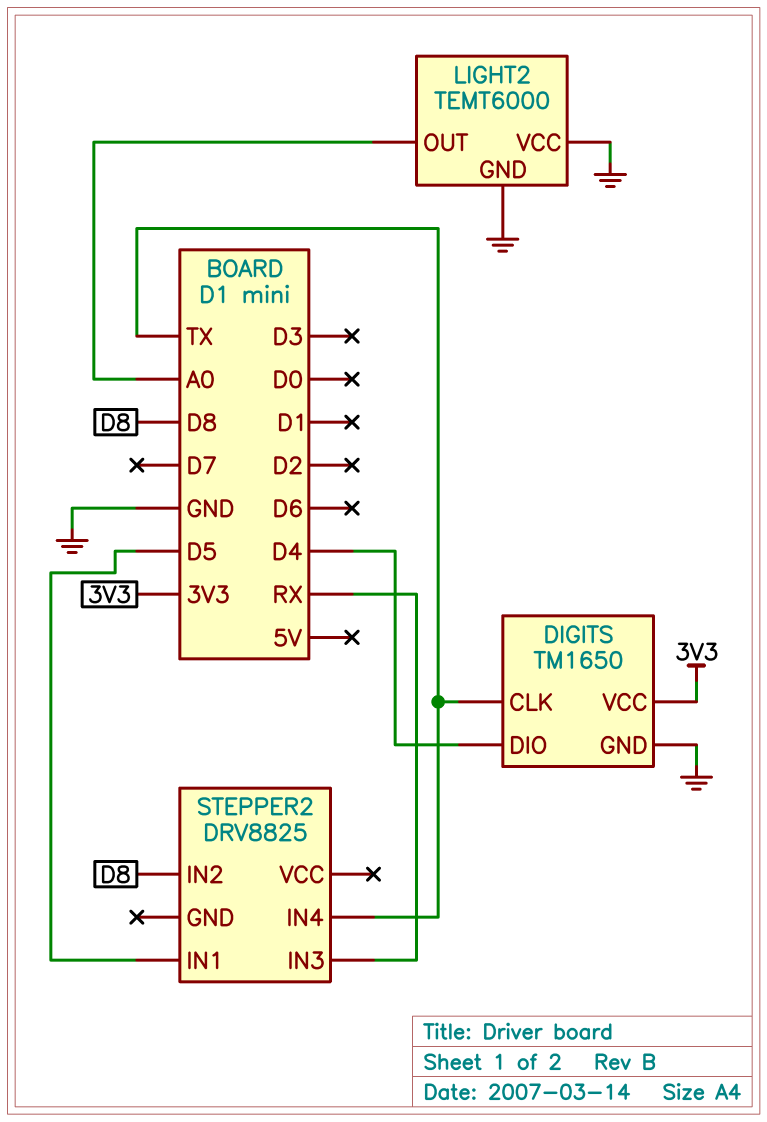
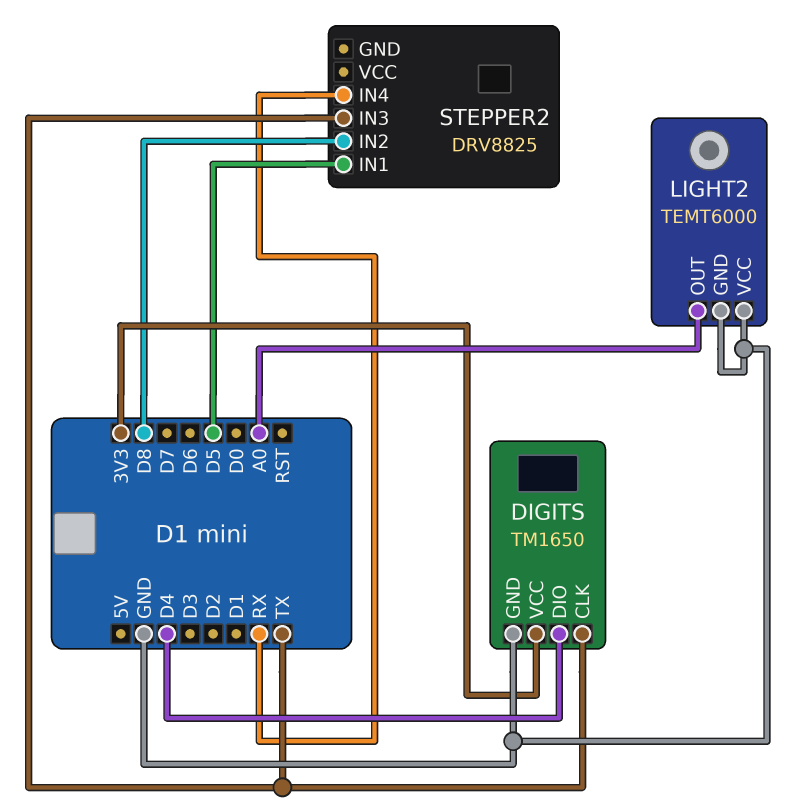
STEPPER2 pin IN3: RX -> TX
STEPPER2 pin IN4: TX -> RX

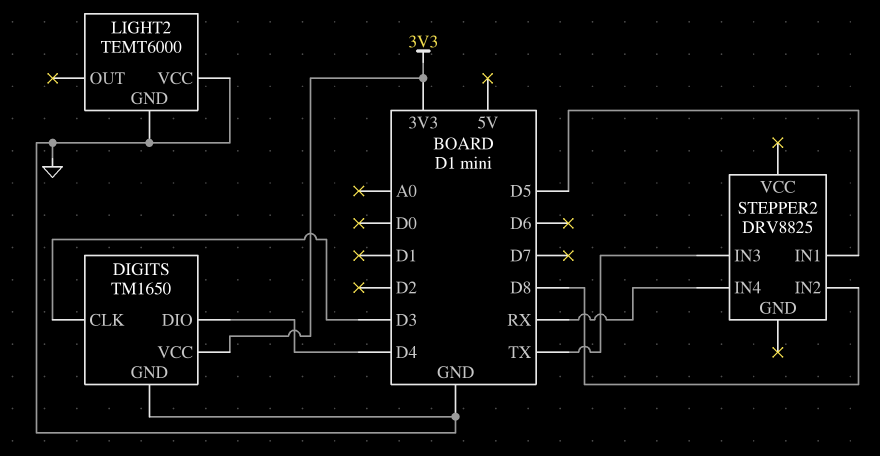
DIGITS pin CLK: TX -> D3
LIGHT2 pin OUT: A0 -> none

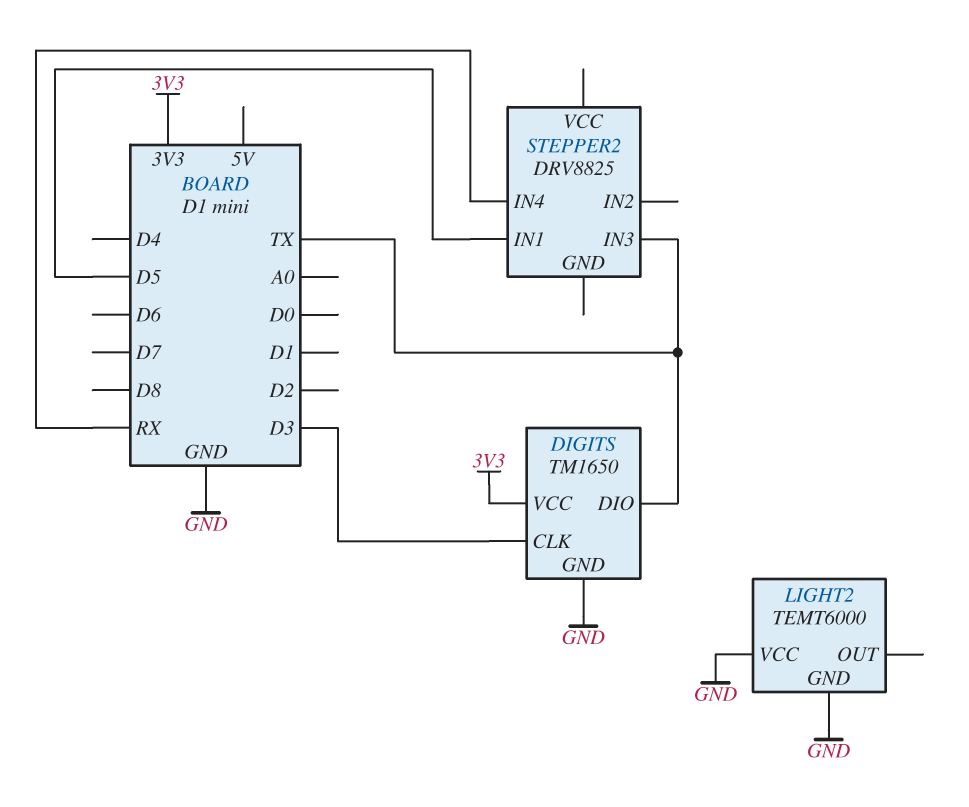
DIGITS pin DIO: D4 -> TX
STEPPER2 pin IN2: D8 -> none

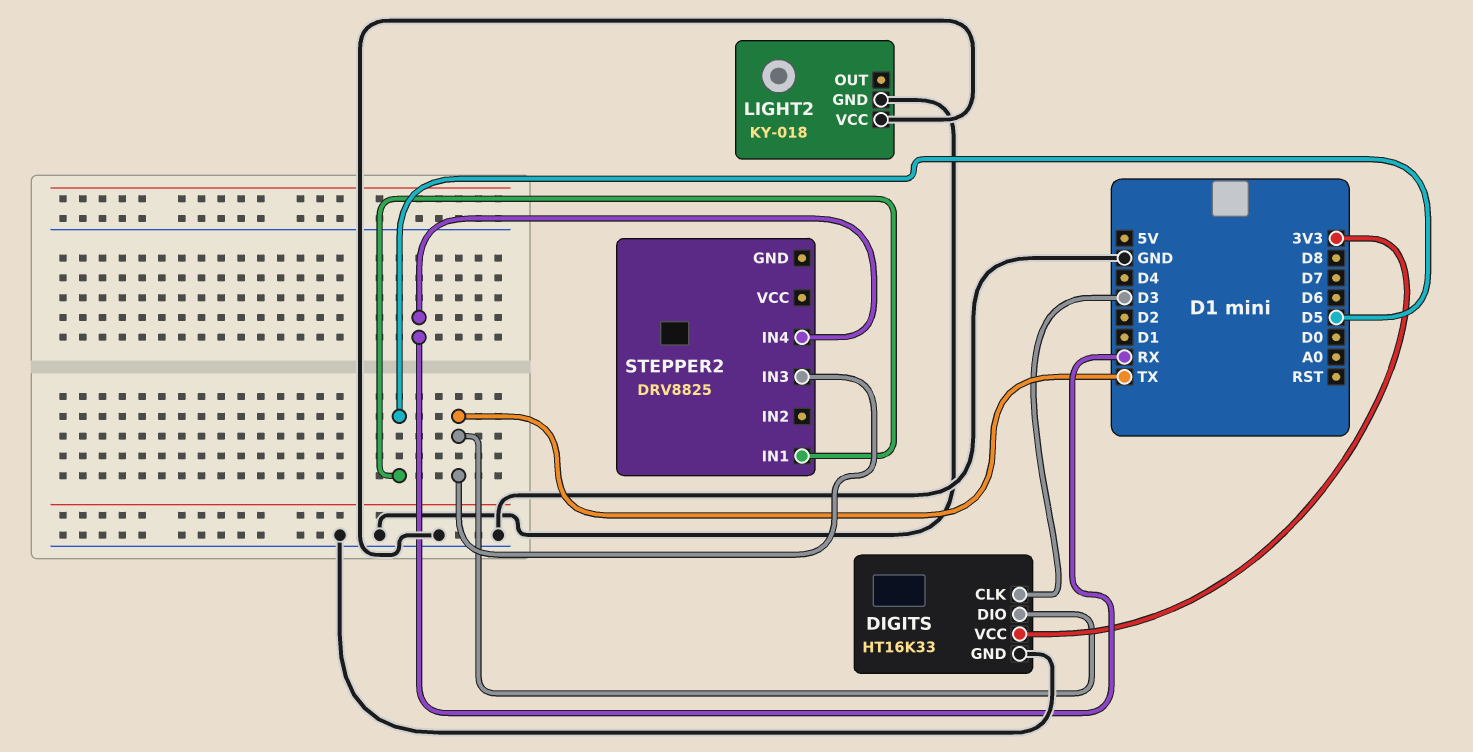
DIGITS: TM1650 -> HT16K33
LIGHT2: TEMT6000 -> KY-018

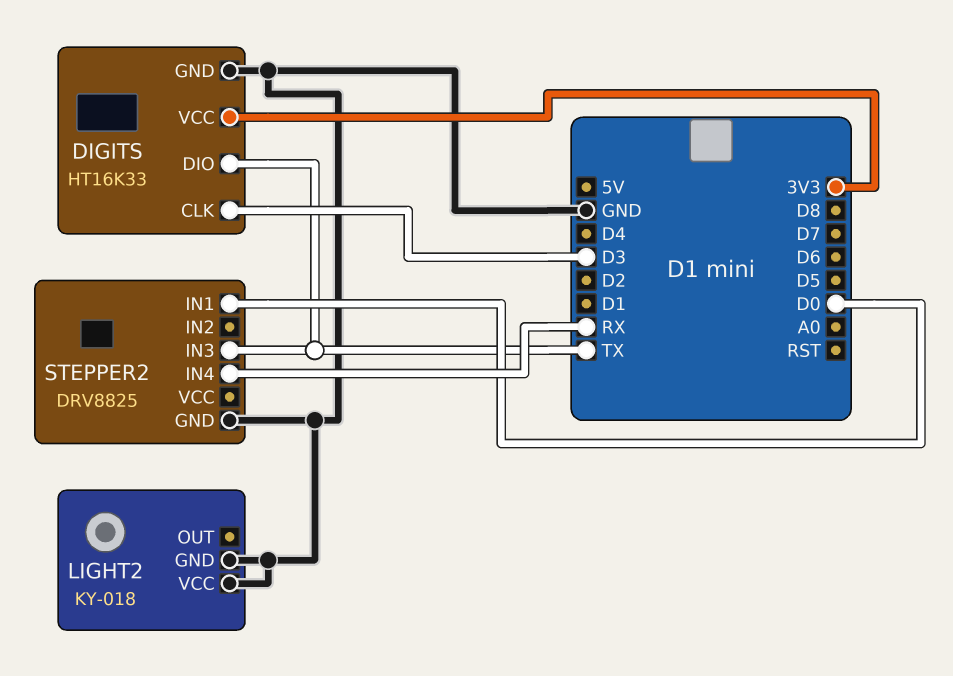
STEPPER2 pin GND: none -> GND
STEPPER2 pin IN1: D5 -> D0

